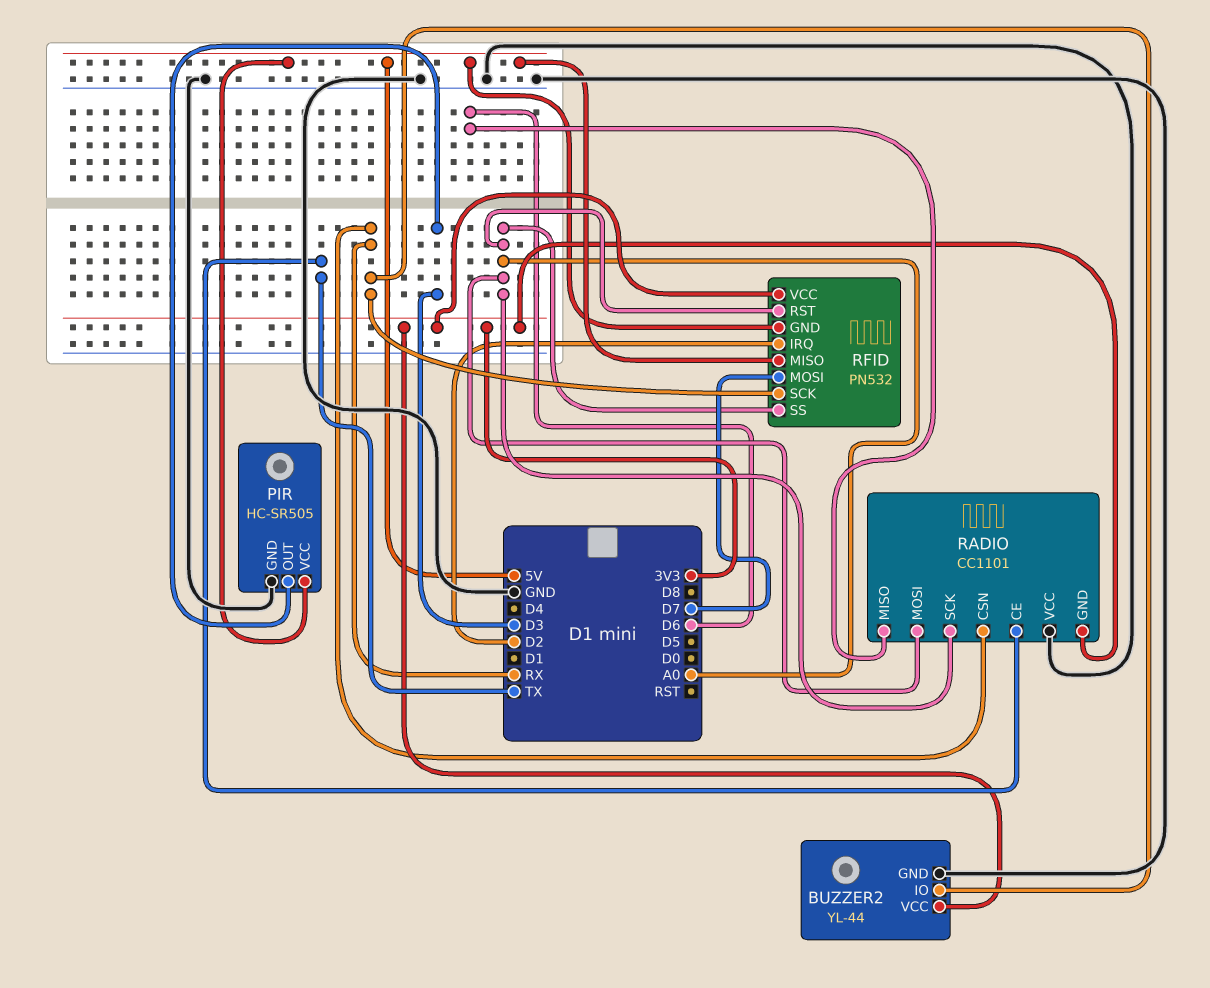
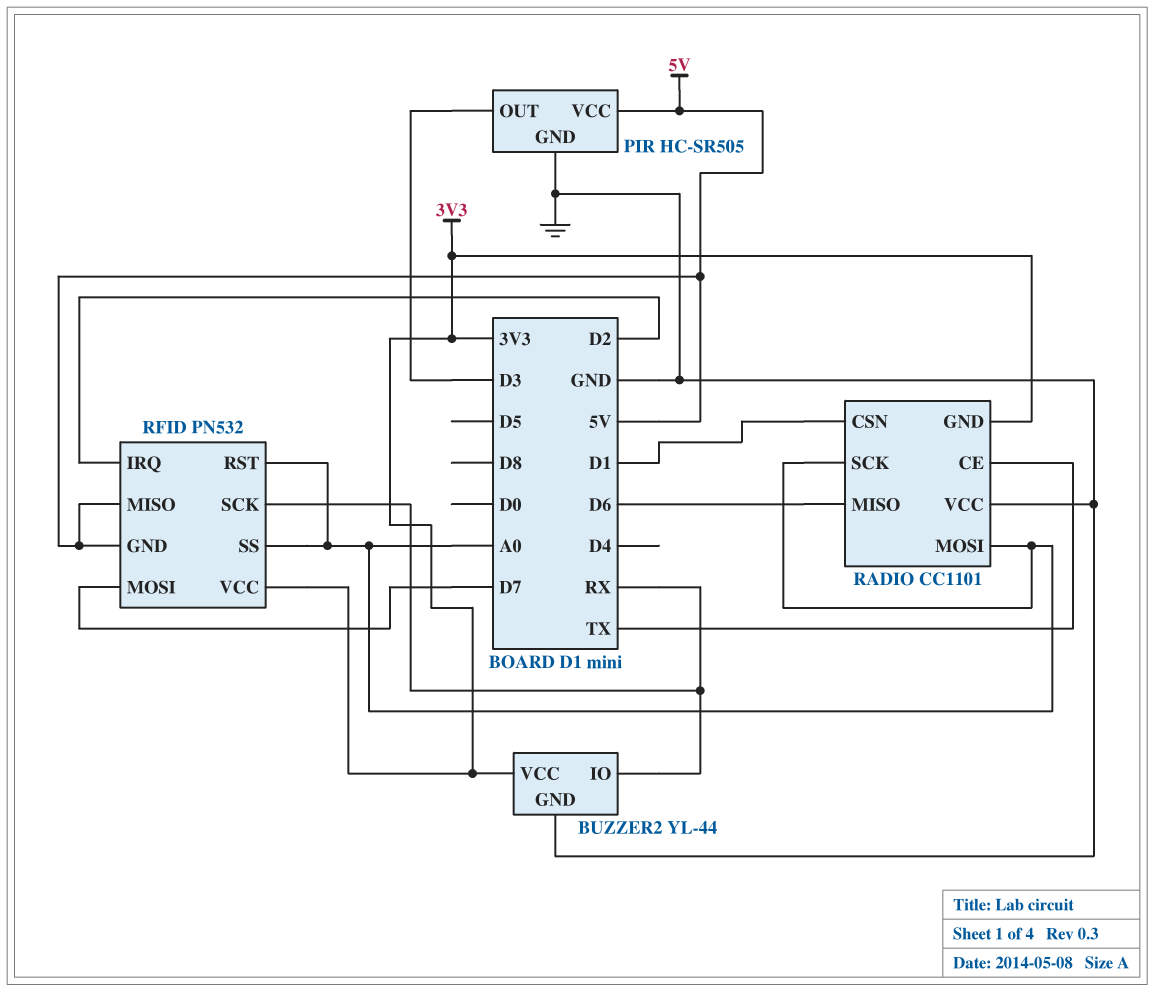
RADIO pin CSN: RX -> D1

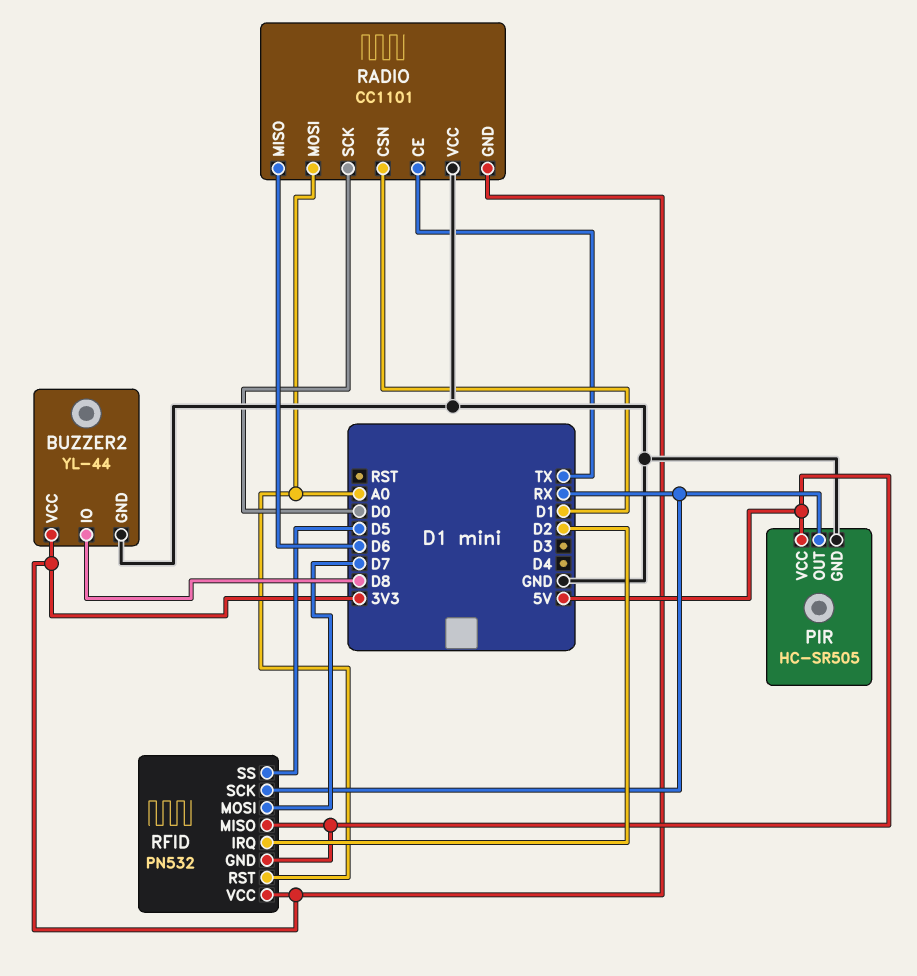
BUZZER2 pin IO: RX -> D8
PIR pin OUT: D3 -> RX
RADIO pin SCK: A0 -> D0
RFID pin SS: A0 -> D5

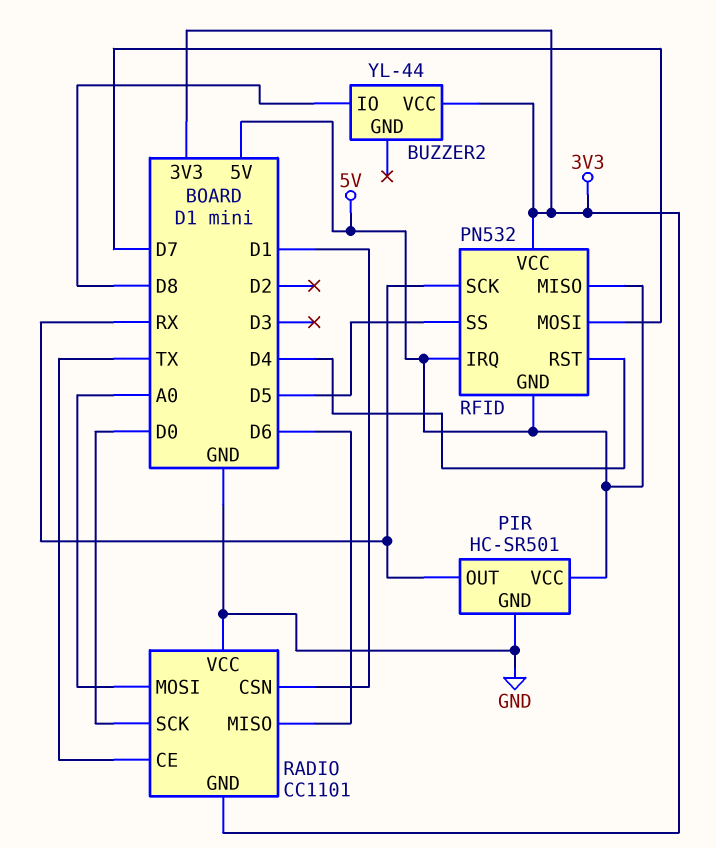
BUZZER2 pin GND: GND -> none
PIR: HC-SR505 -> HC-SR501
RFID pin IRQ: D2 -> 5V
RFID pin RST: A0 -> D4

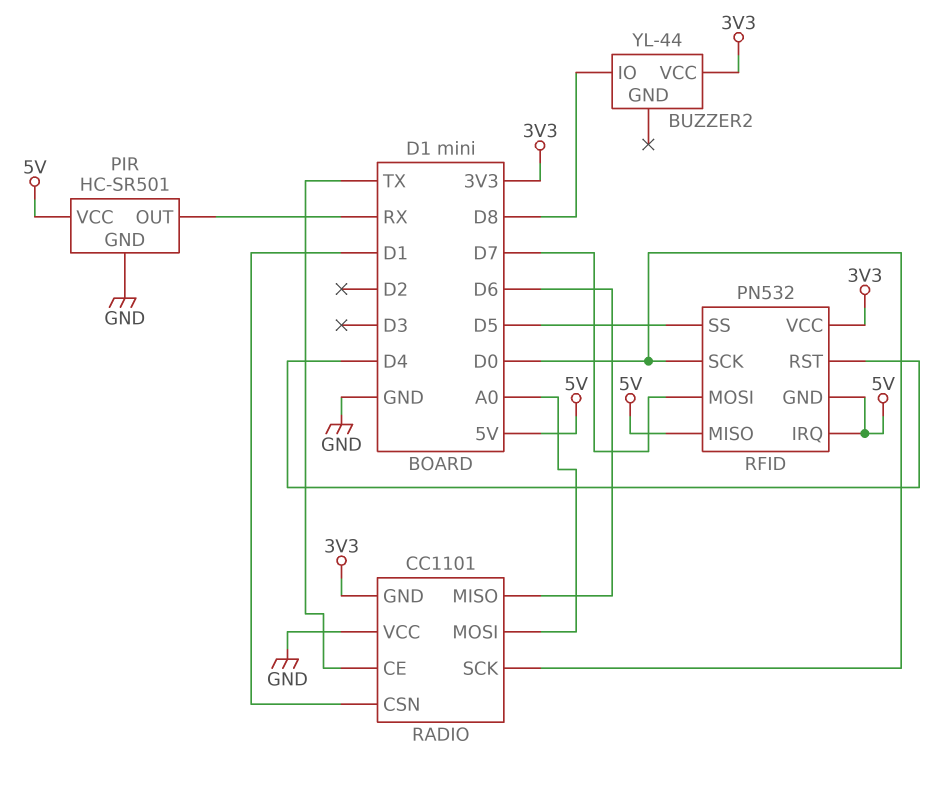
RFID pin SCK: RX -> D0

